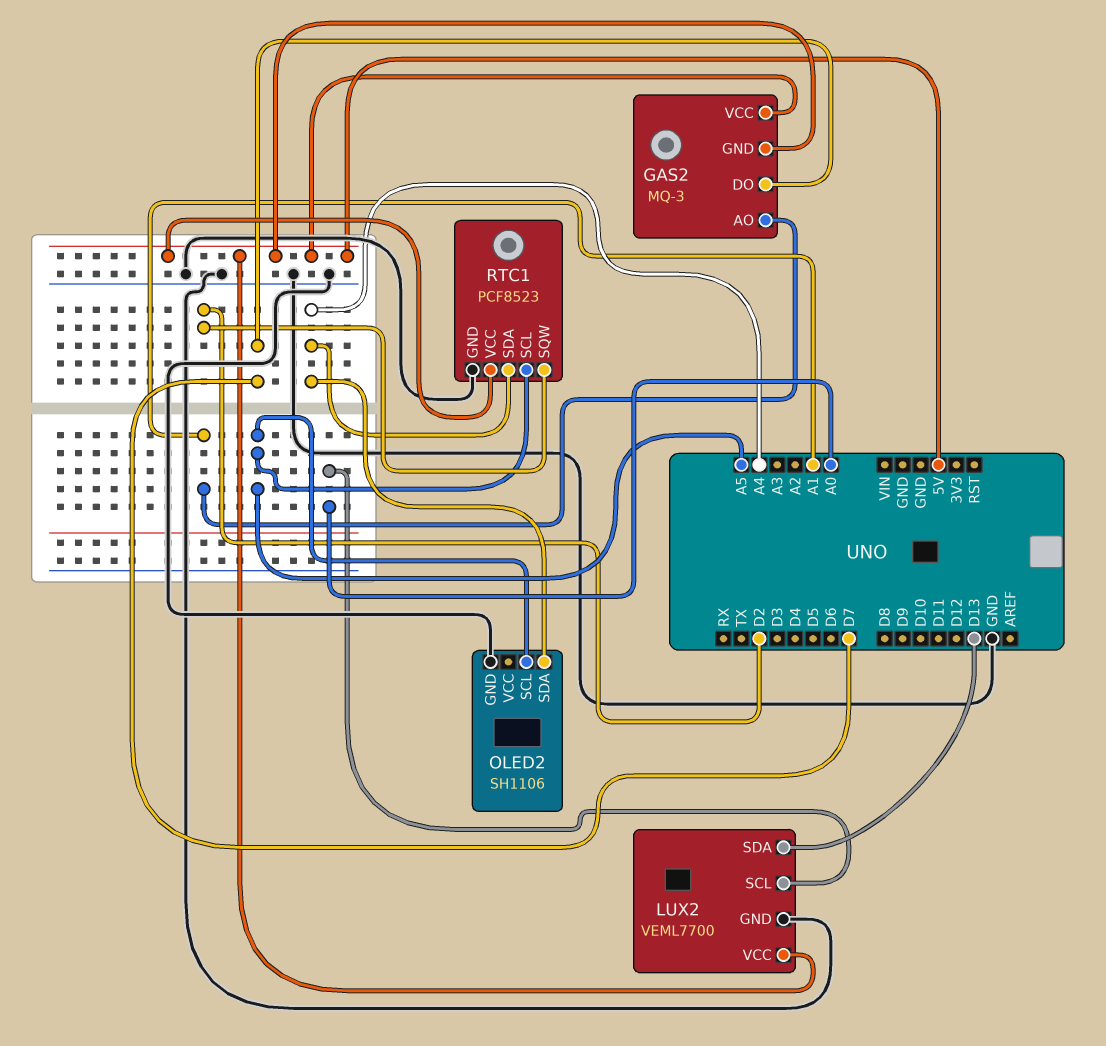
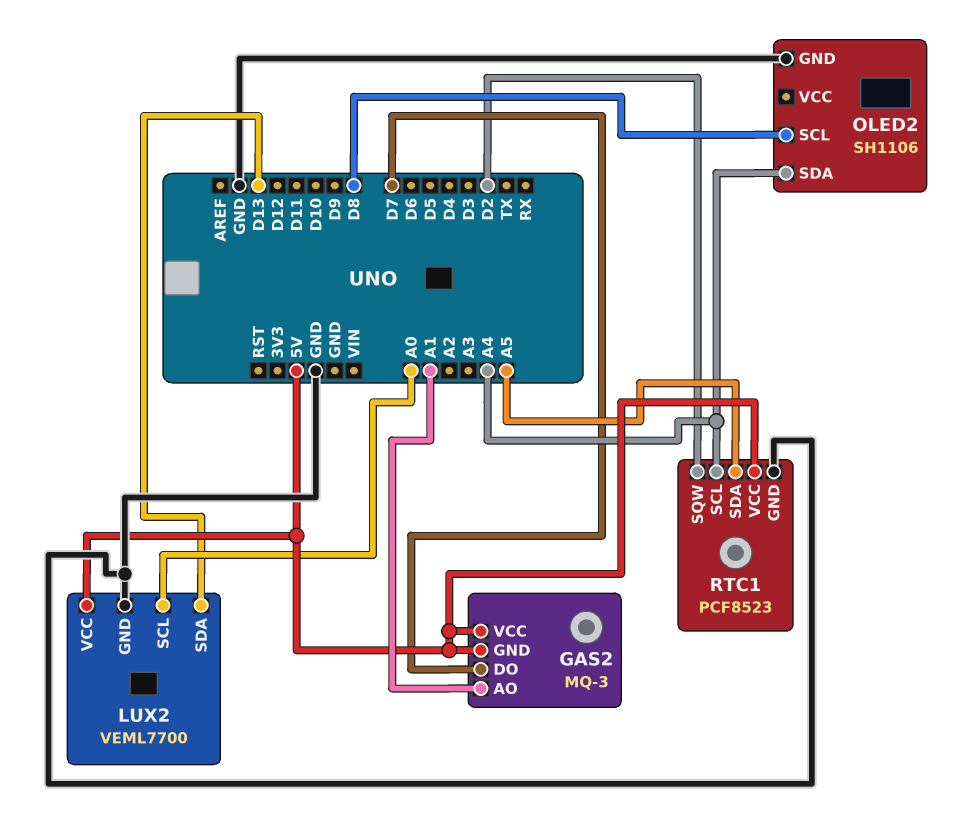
OLED2 pin SCL: A5 -> D8
RTC1 pin SCL: A5 -> A4
RTC1 pin SDA: A4 -> A5

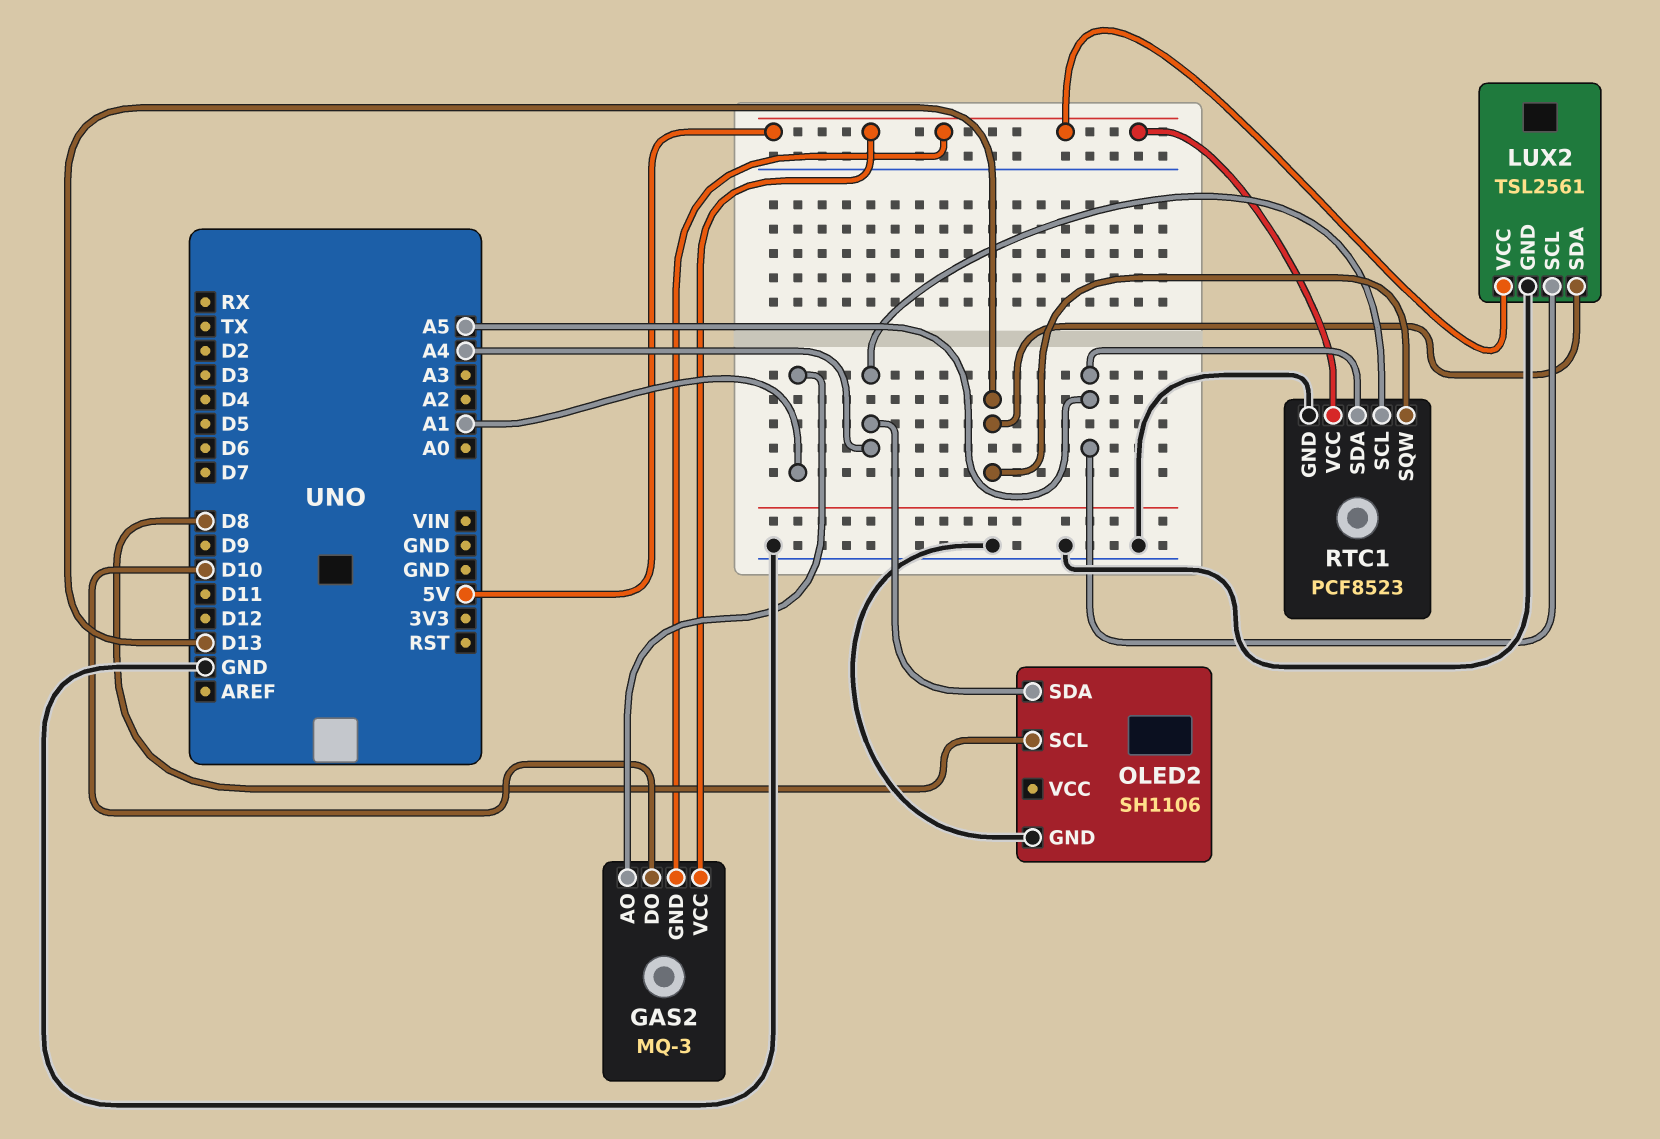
GAS2 pin DO: D7 -> D10
LUX2: VEML7700 -> TSL2561
LUX2 pin SCL: A0 -> A5
RTC1 pin SQW: D2 -> D13

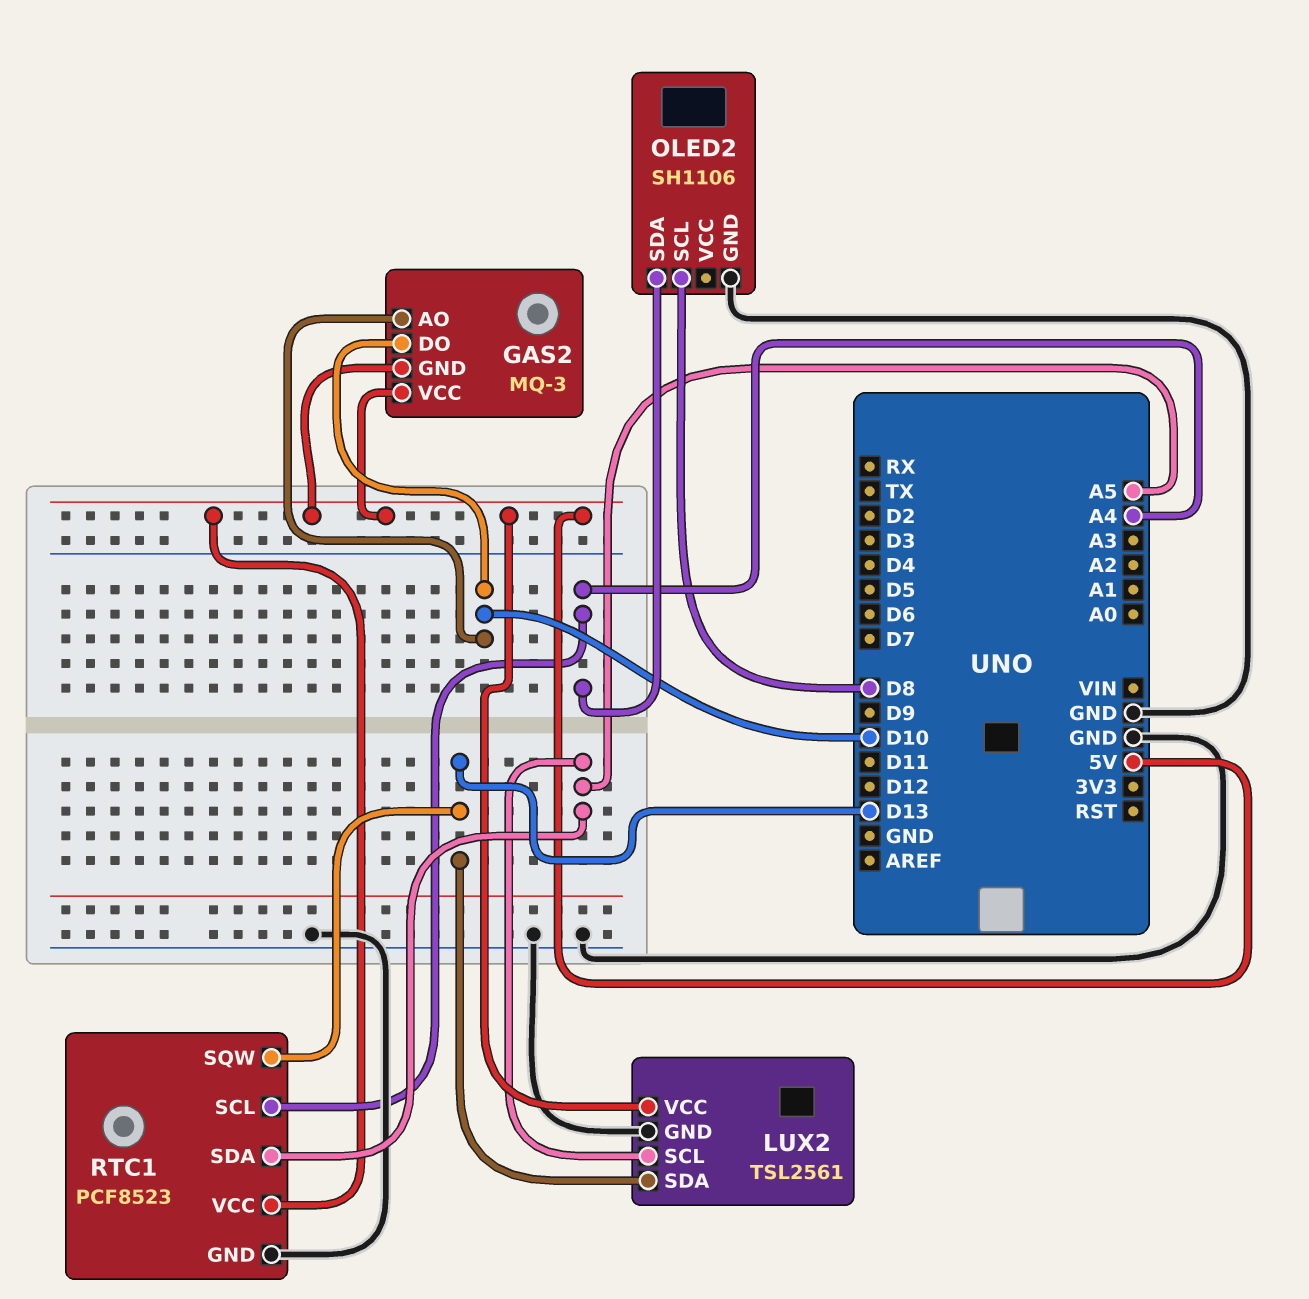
GAS2 pin AO: A1 -> D10

